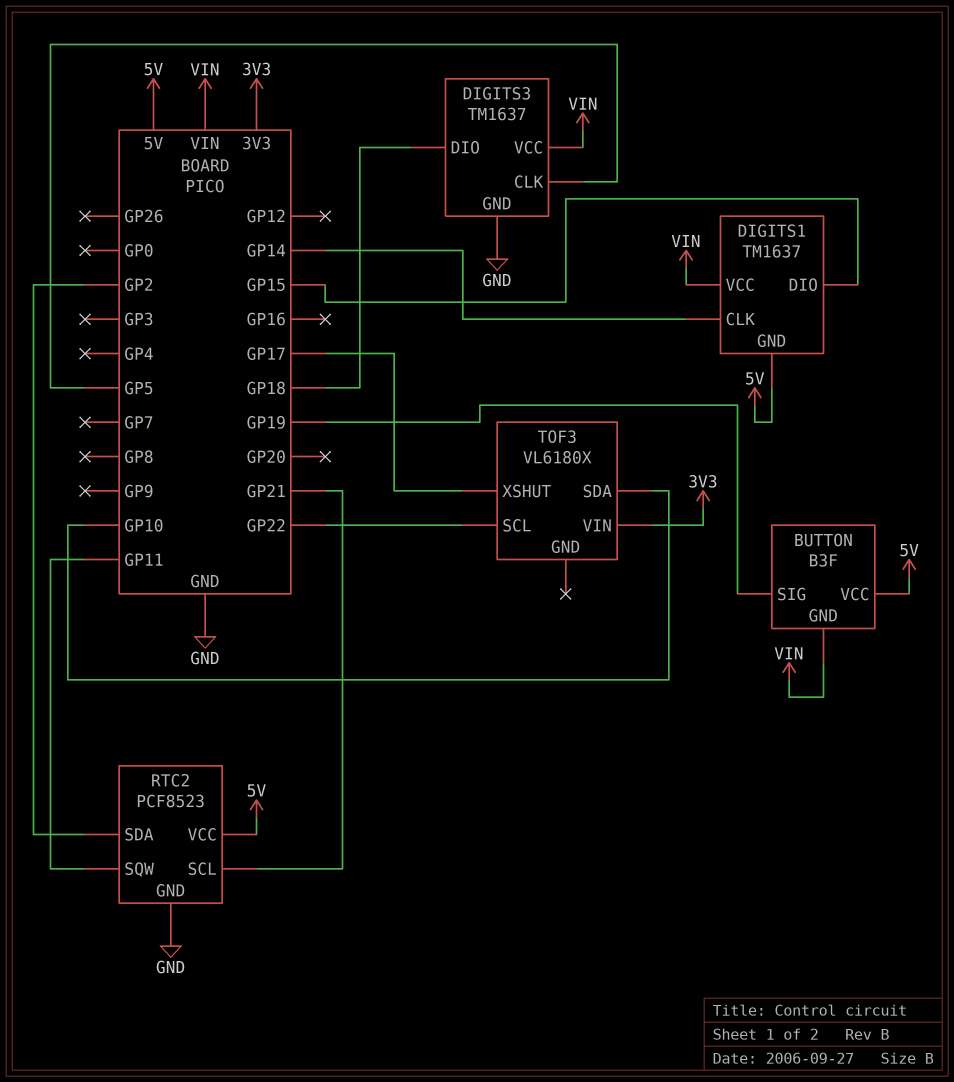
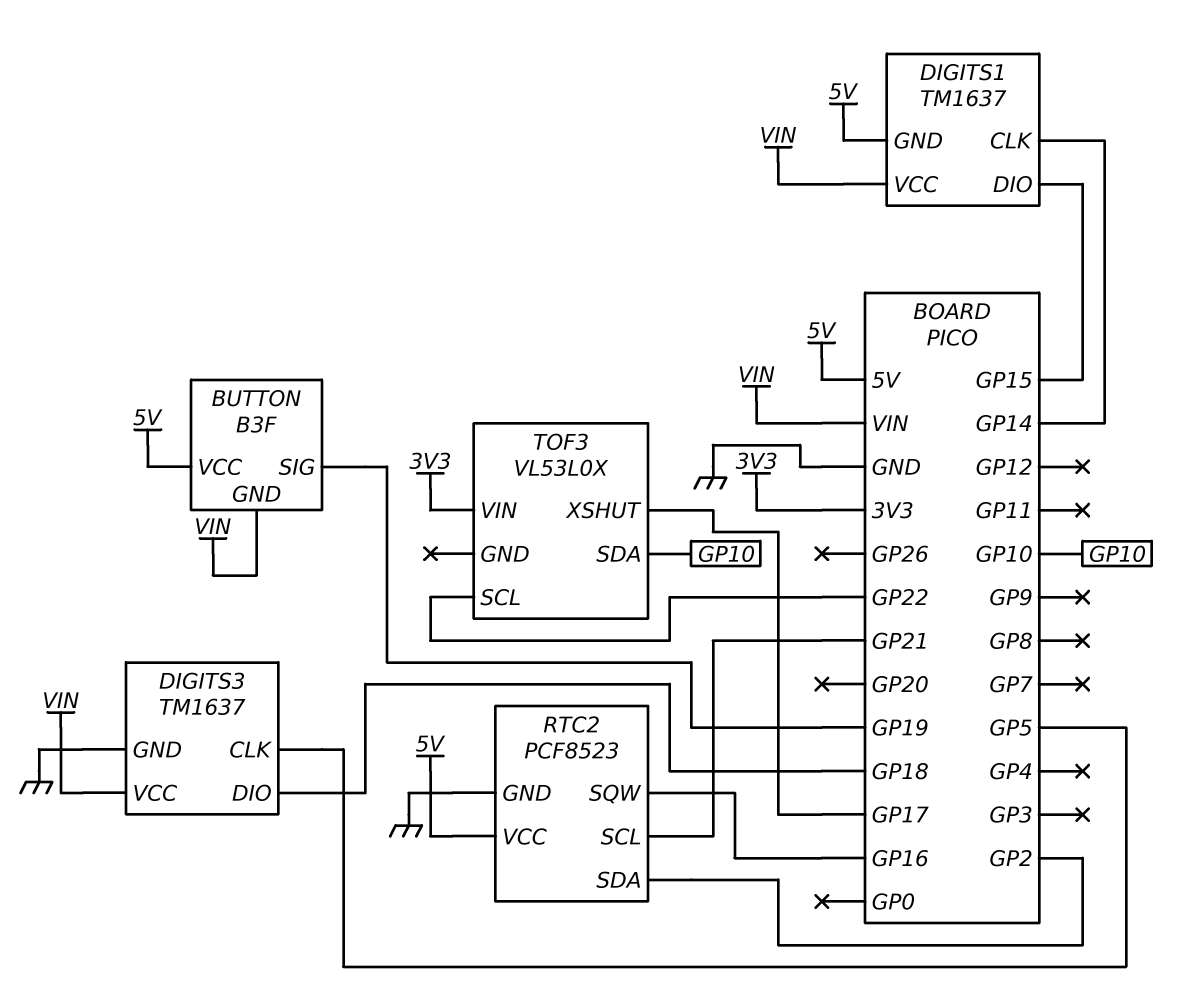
RTC2 pin SQW: GP11 -> GP16
TOF3: VL6180X -> VL53L0X

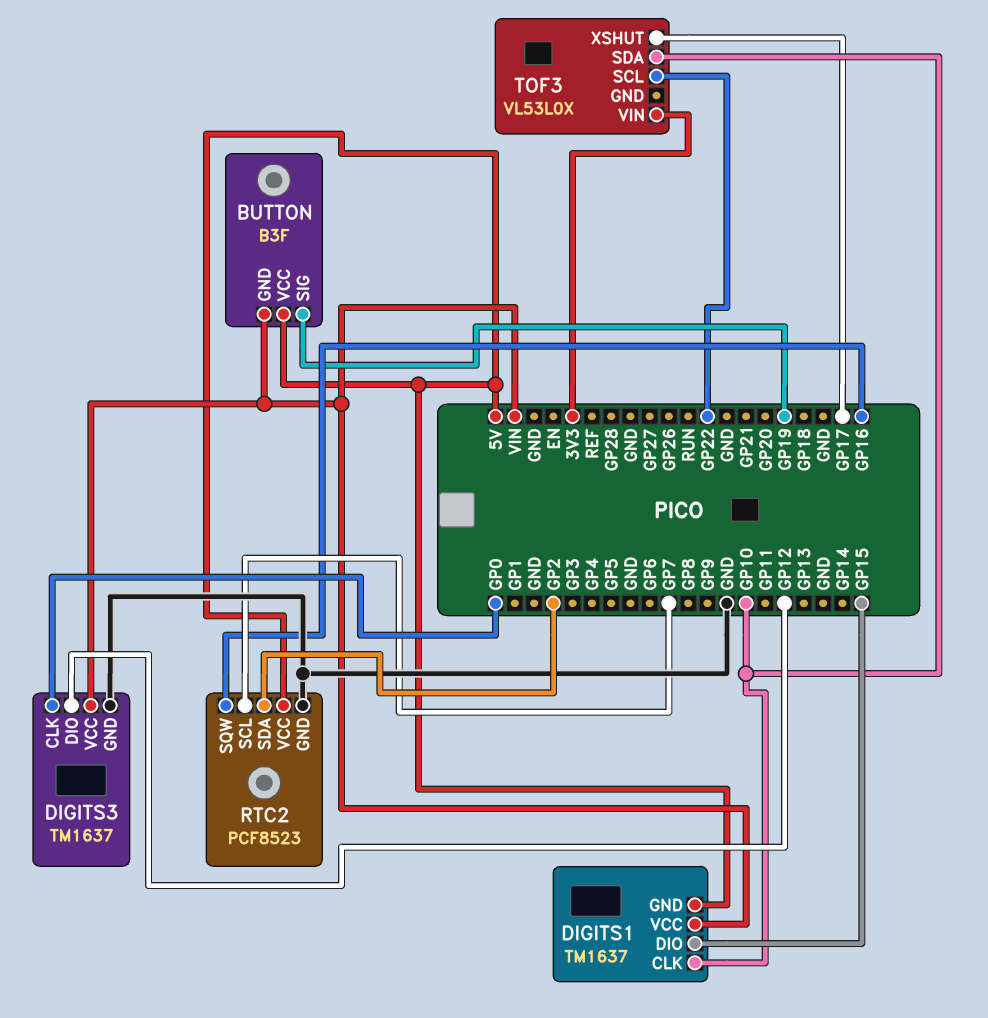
DIGITS1 pin CLK: GP14 -> GP10
DIGITS3 pin CLK: GP5 -> GP0
DIGITS3 pin DIO: GP18 -> GP12
RTC2 pin SCL: GP21 -> GP7

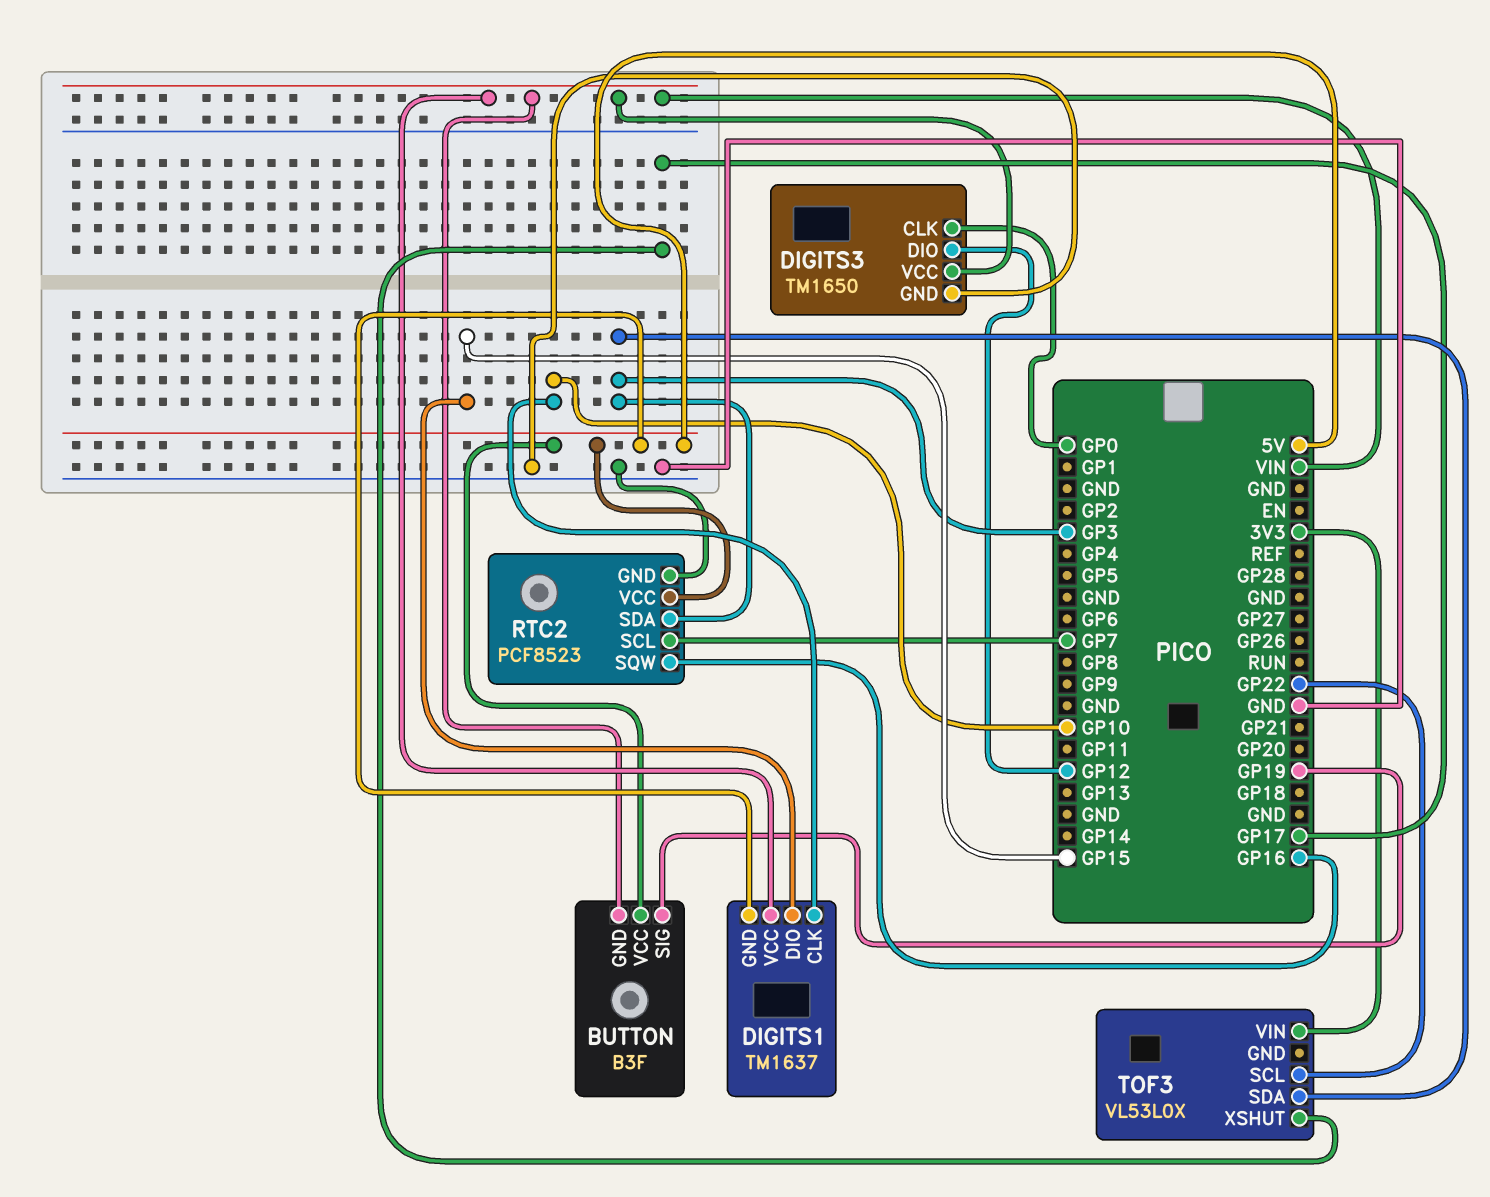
DIGITS3: TM1637 -> TM1650
RTC2 pin SDA: GP2 -> GP3
TOF3 pin SDA: GP10 -> GP3

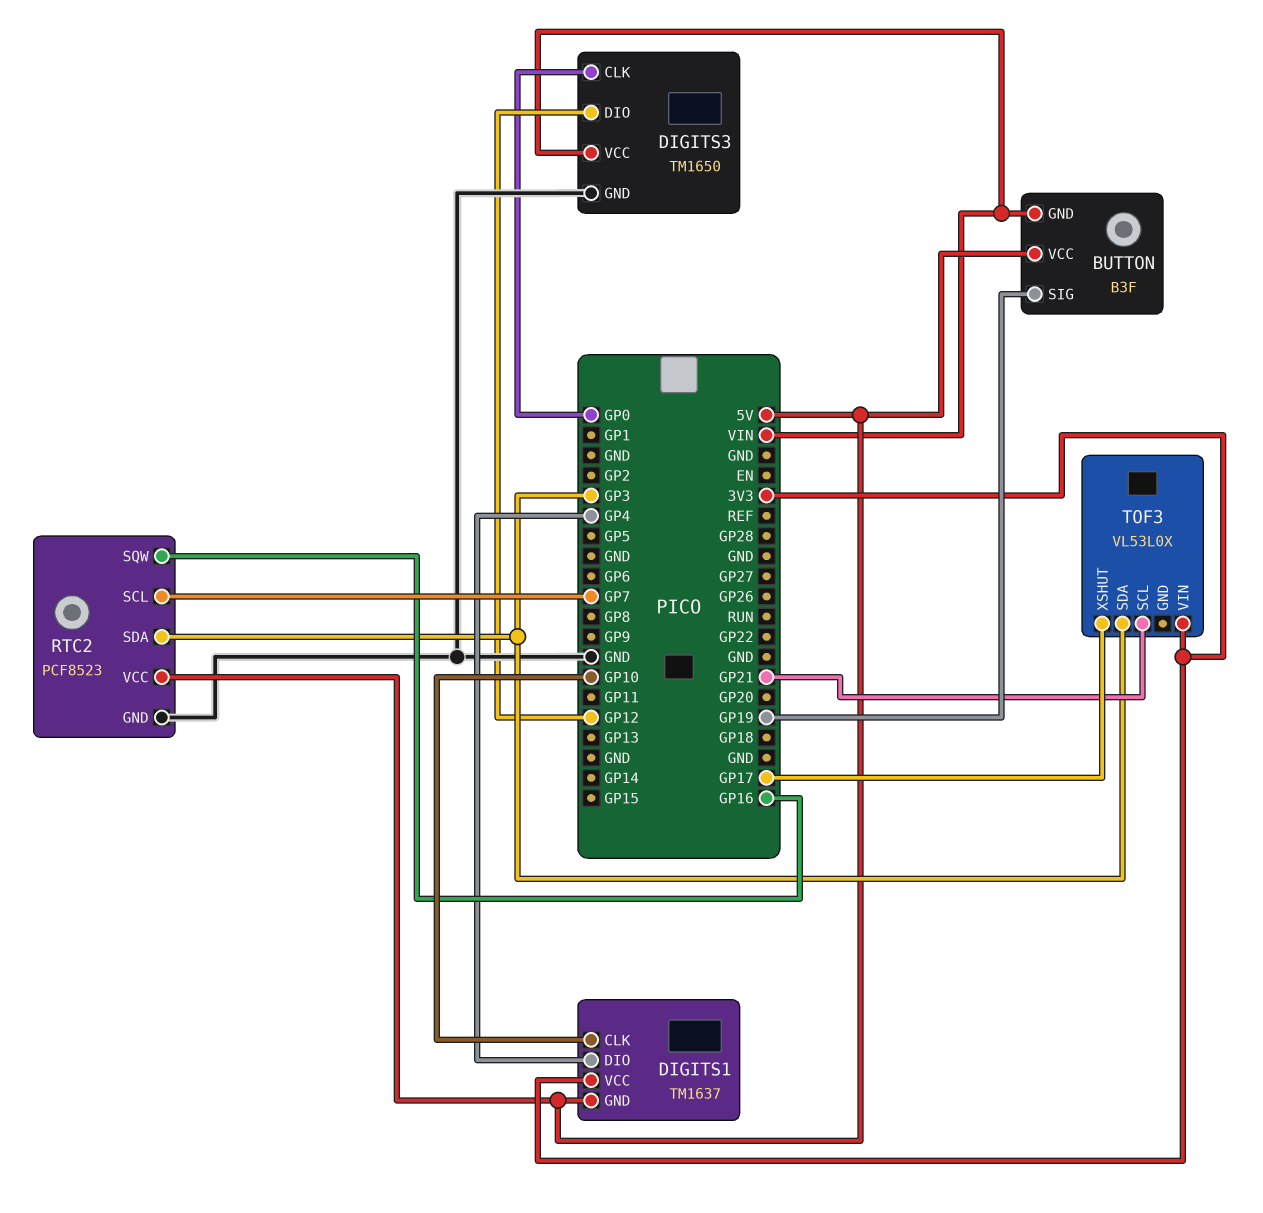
DIGITS1 pin DIO: GP15 -> GP4
DIGITS1 pin VCC: VIN -> 3V3
TOF3 pin SCL: GP22 -> GP21

